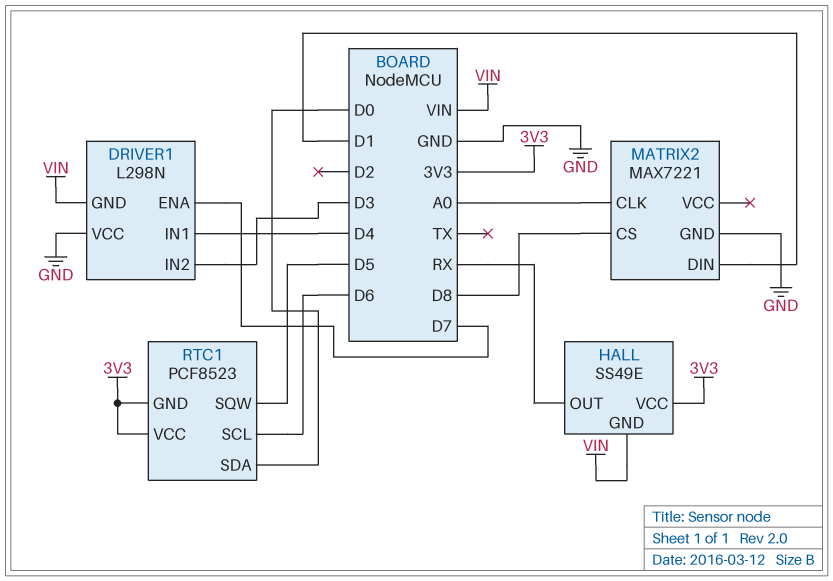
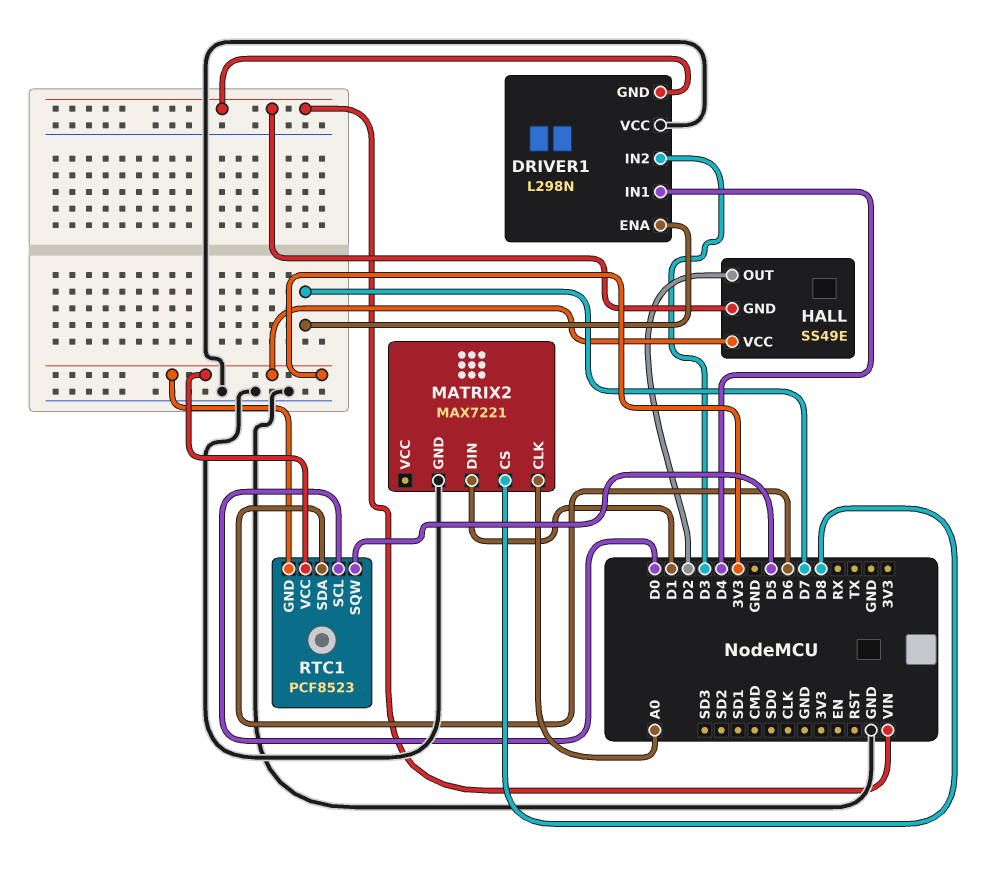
HALL pin OUT: RX -> D2
RTC1 pin SCL: D6 -> D0
RTC1 pin SDA: D0 -> D6

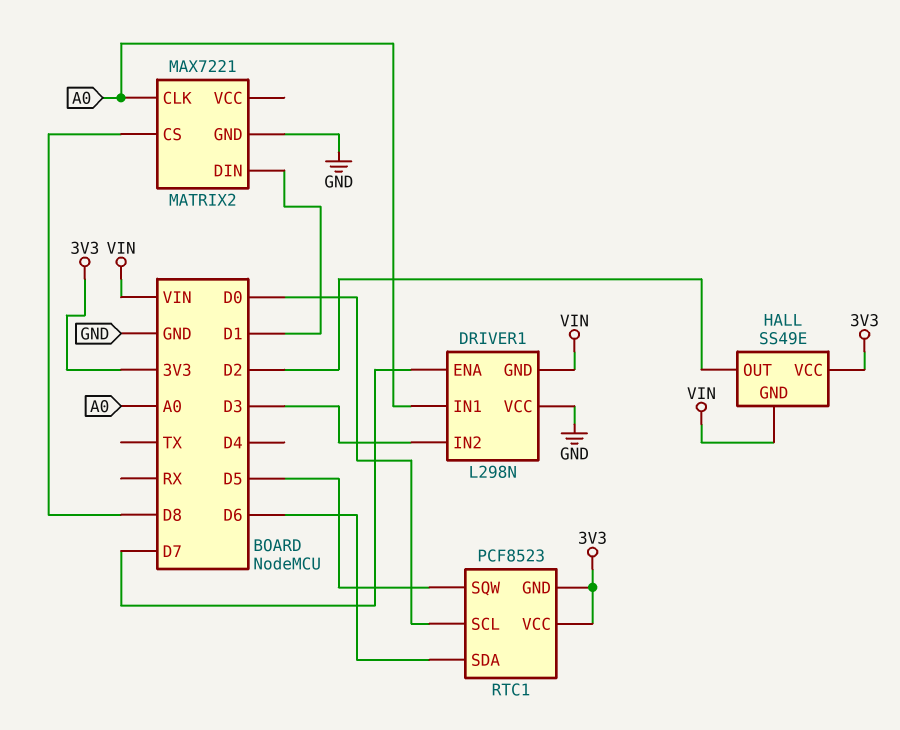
DRIVER1 pin IN1: D4 -> A0

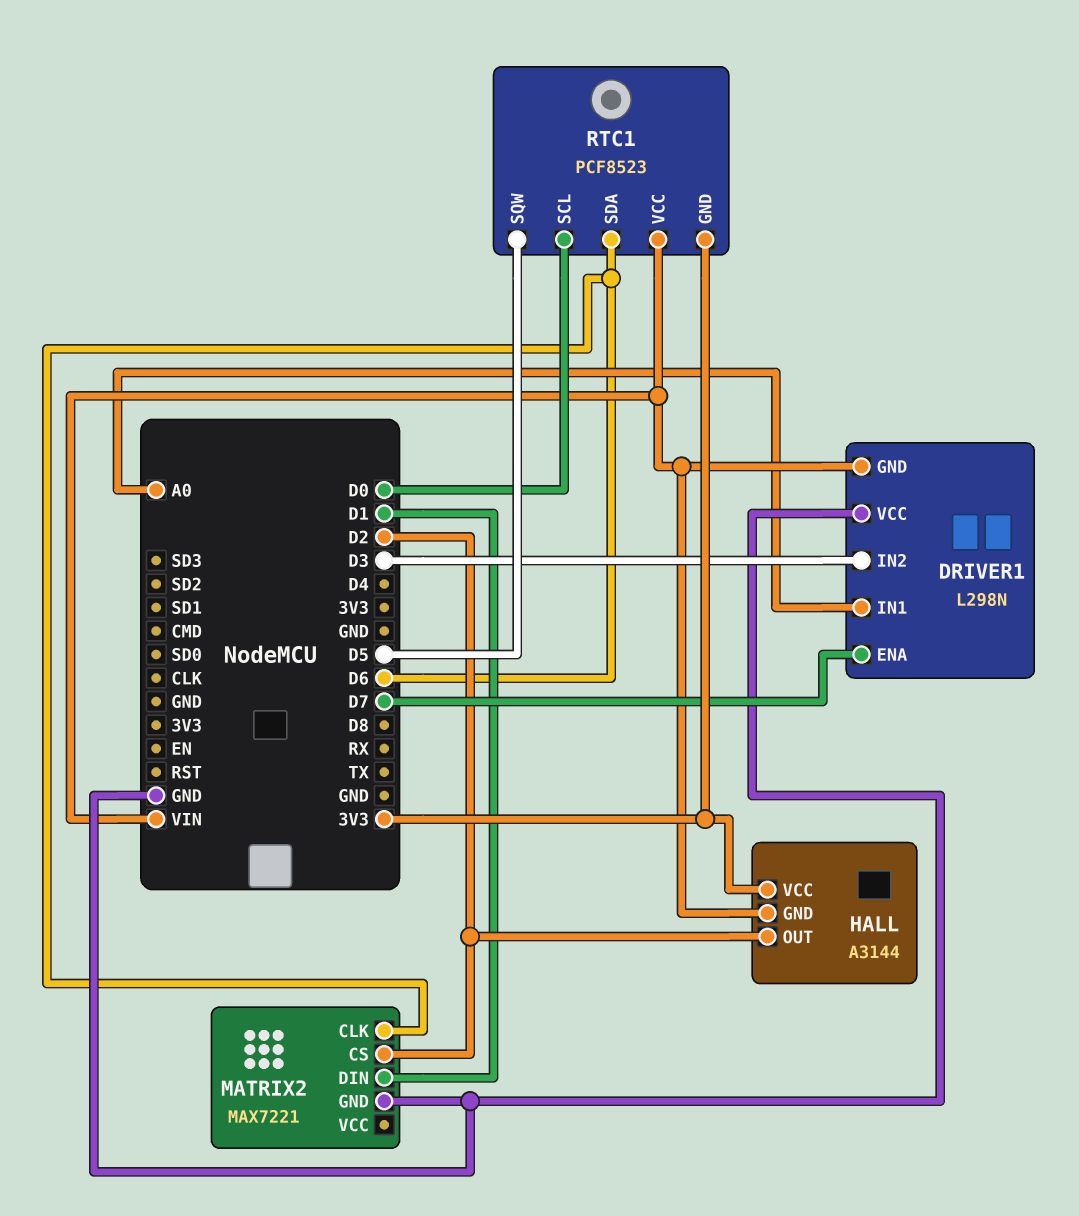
HALL: SS49E -> A3144
MATRIX2 pin CLK: A0 -> D6
MATRIX2 pin CS: D8 -> D2
RTC1 pin VCC: 3V3 -> VIN

